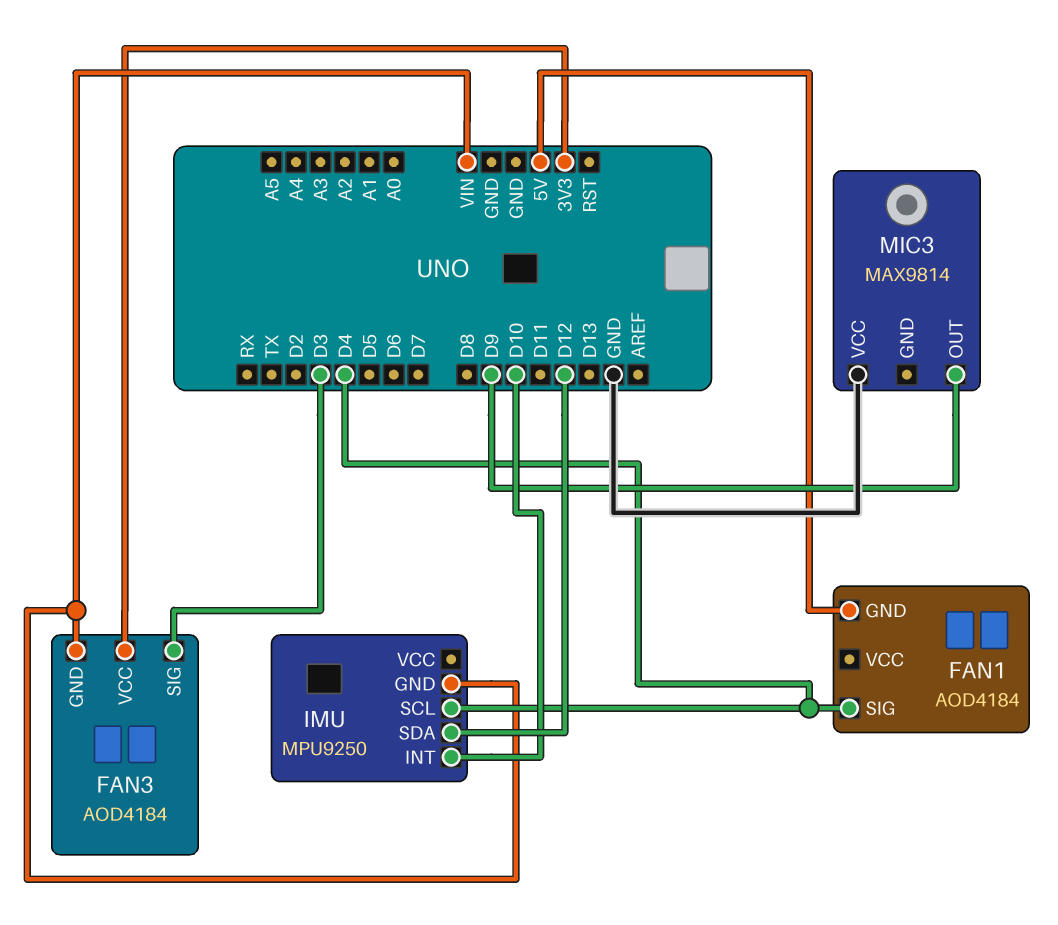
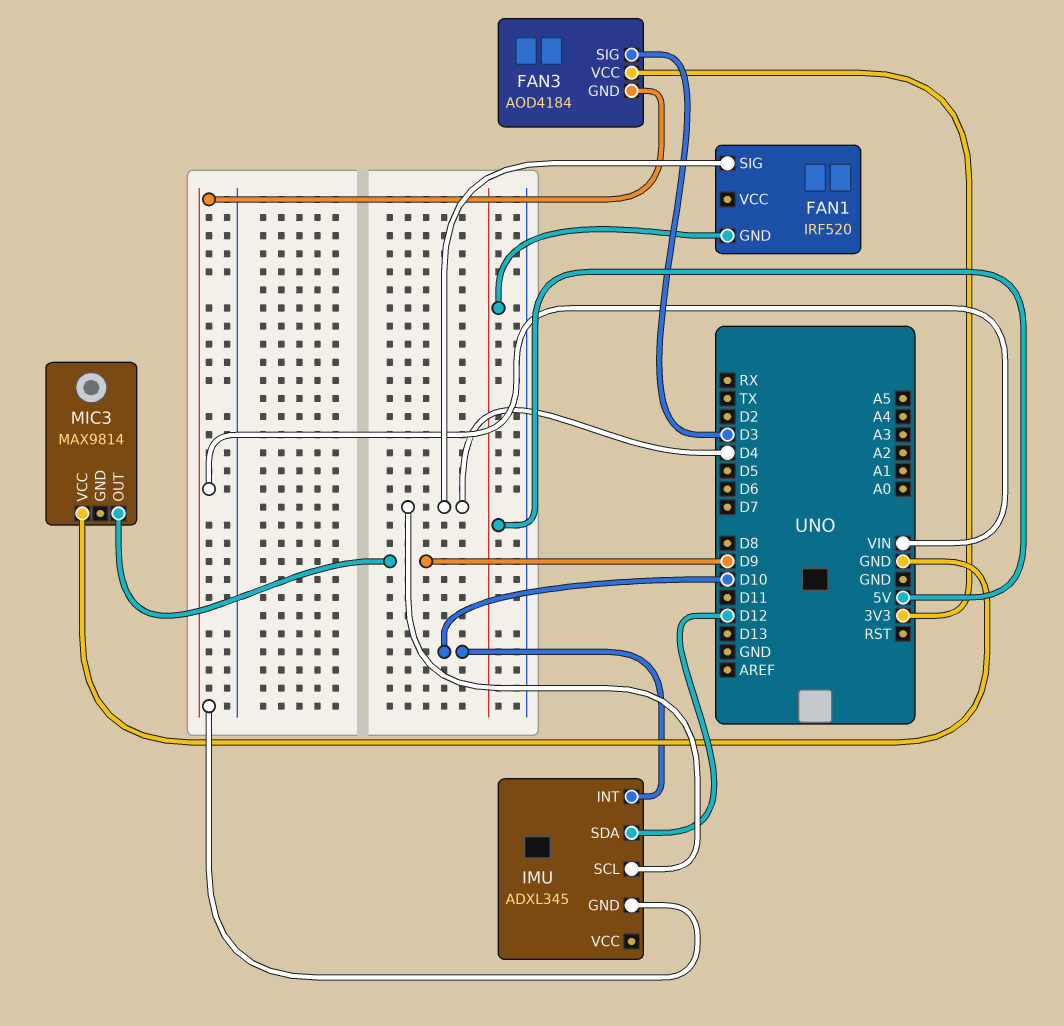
FAN1: AOD4184 -> IRF520
IMU: MPU9250 -> ADXL345

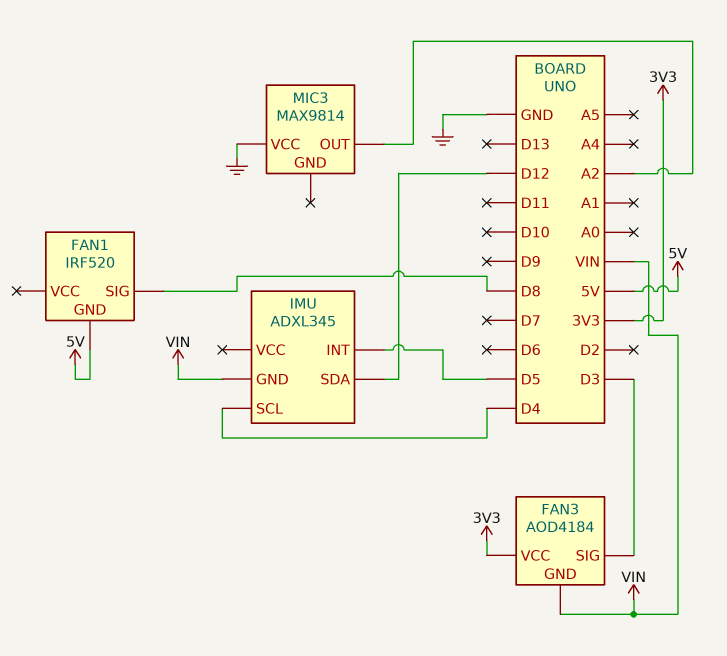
FAN1 pin SIG: D4 -> D8
IMU pin INT: D10 -> D5
MIC3 pin OUT: D9 -> A2

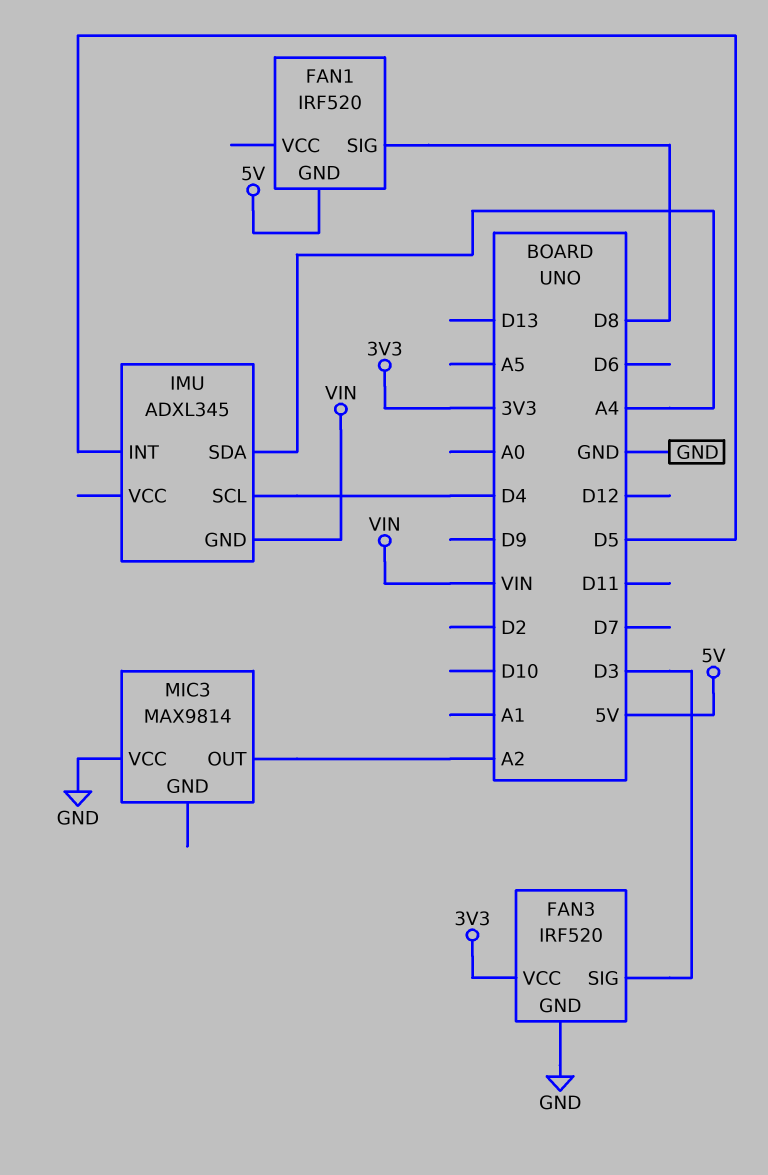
FAN3: AOD4184 -> IRF520
FAN3 pin GND: VIN -> GND
IMU pin SDA: D12 -> A4

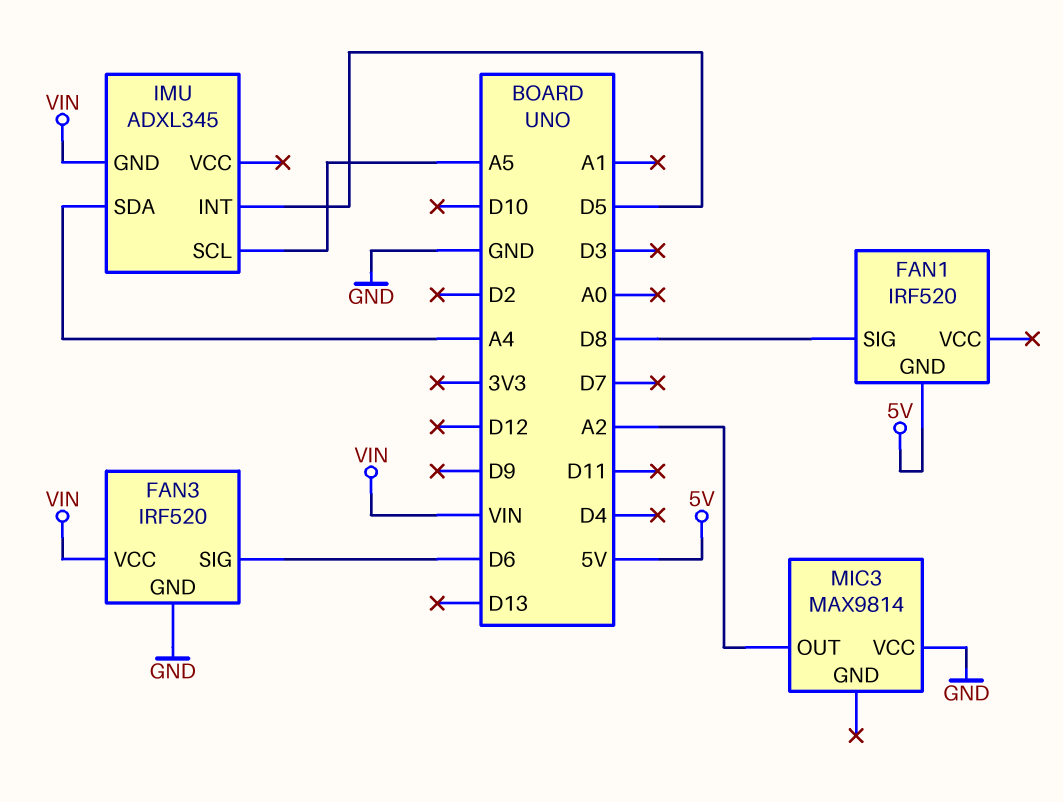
FAN3 pin SIG: D3 -> D6
FAN3 pin VCC: 3V3 -> VIN
IMU pin SCL: D4 -> A5

